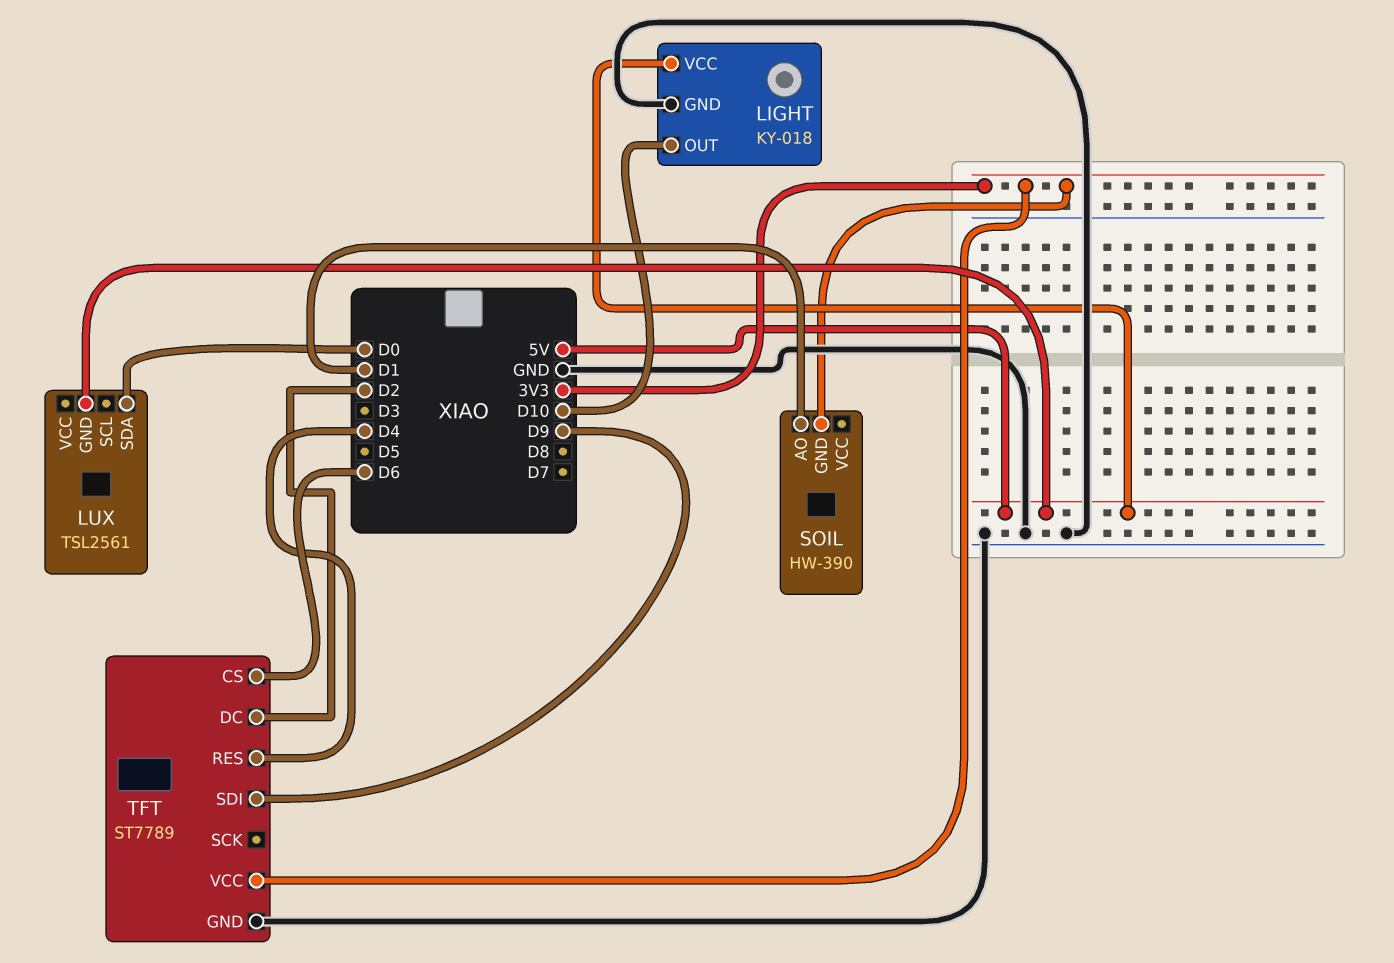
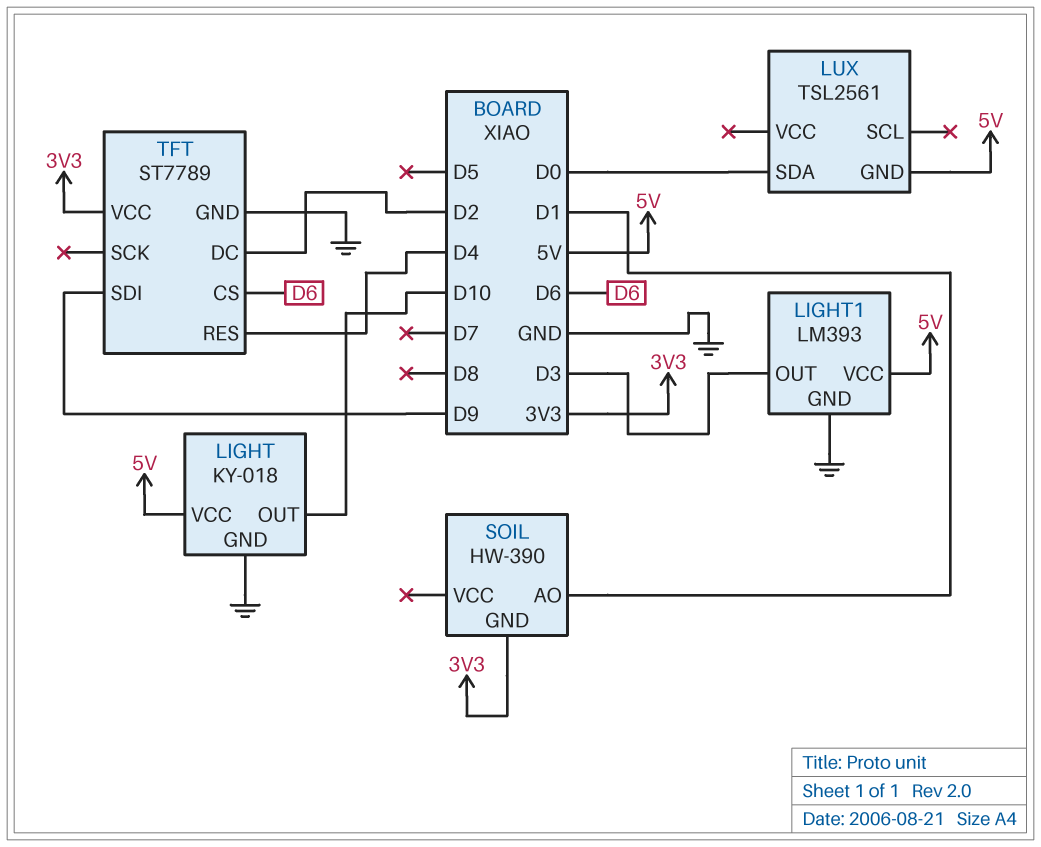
LIGHT1: none -> LM393
LIGHT1 pin GND: none -> GND
LIGHT1 pin OUT: none -> D3
LIGHT1 pin VCC: none -> 5V

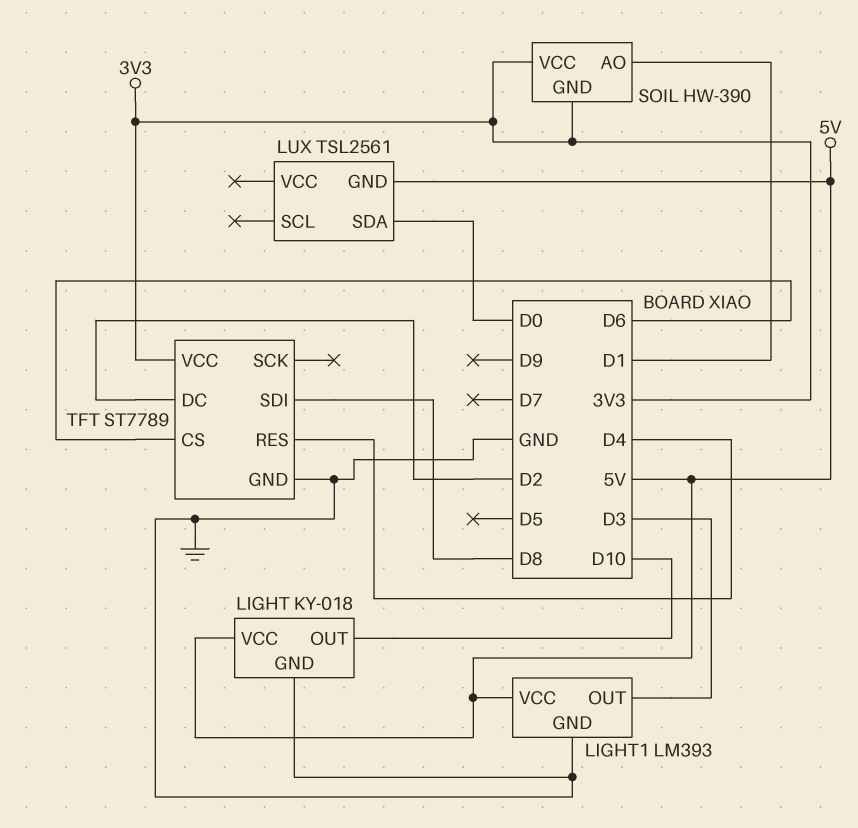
SOIL pin VCC: none -> 3V3
TFT pin SDI: D9 -> D8

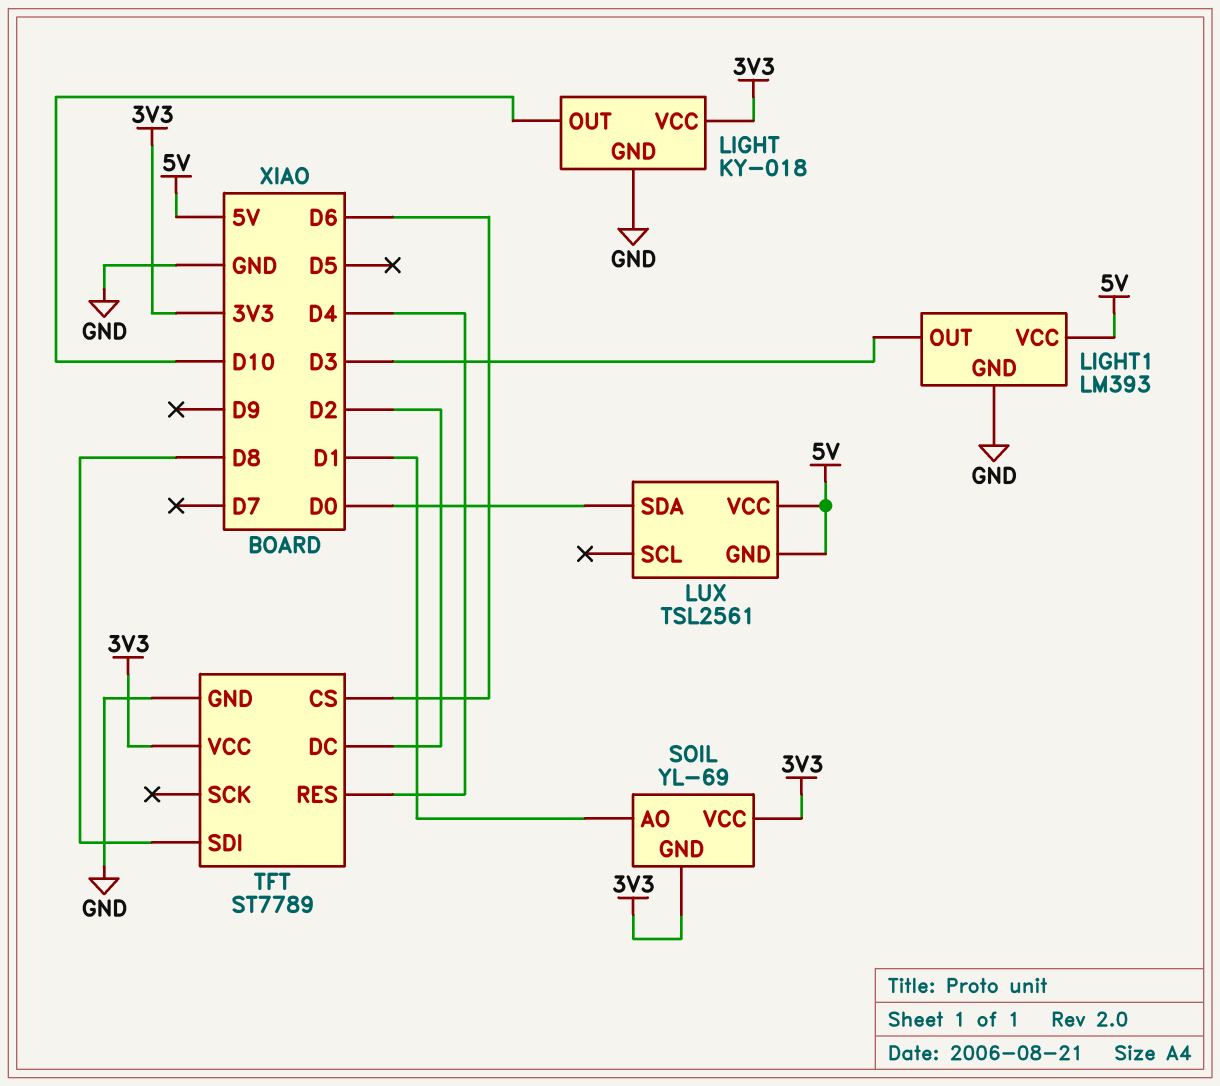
LIGHT pin VCC: 5V -> 3V3
LUX pin VCC: none -> 5V
SOIL: HW-390 -> YL-69

